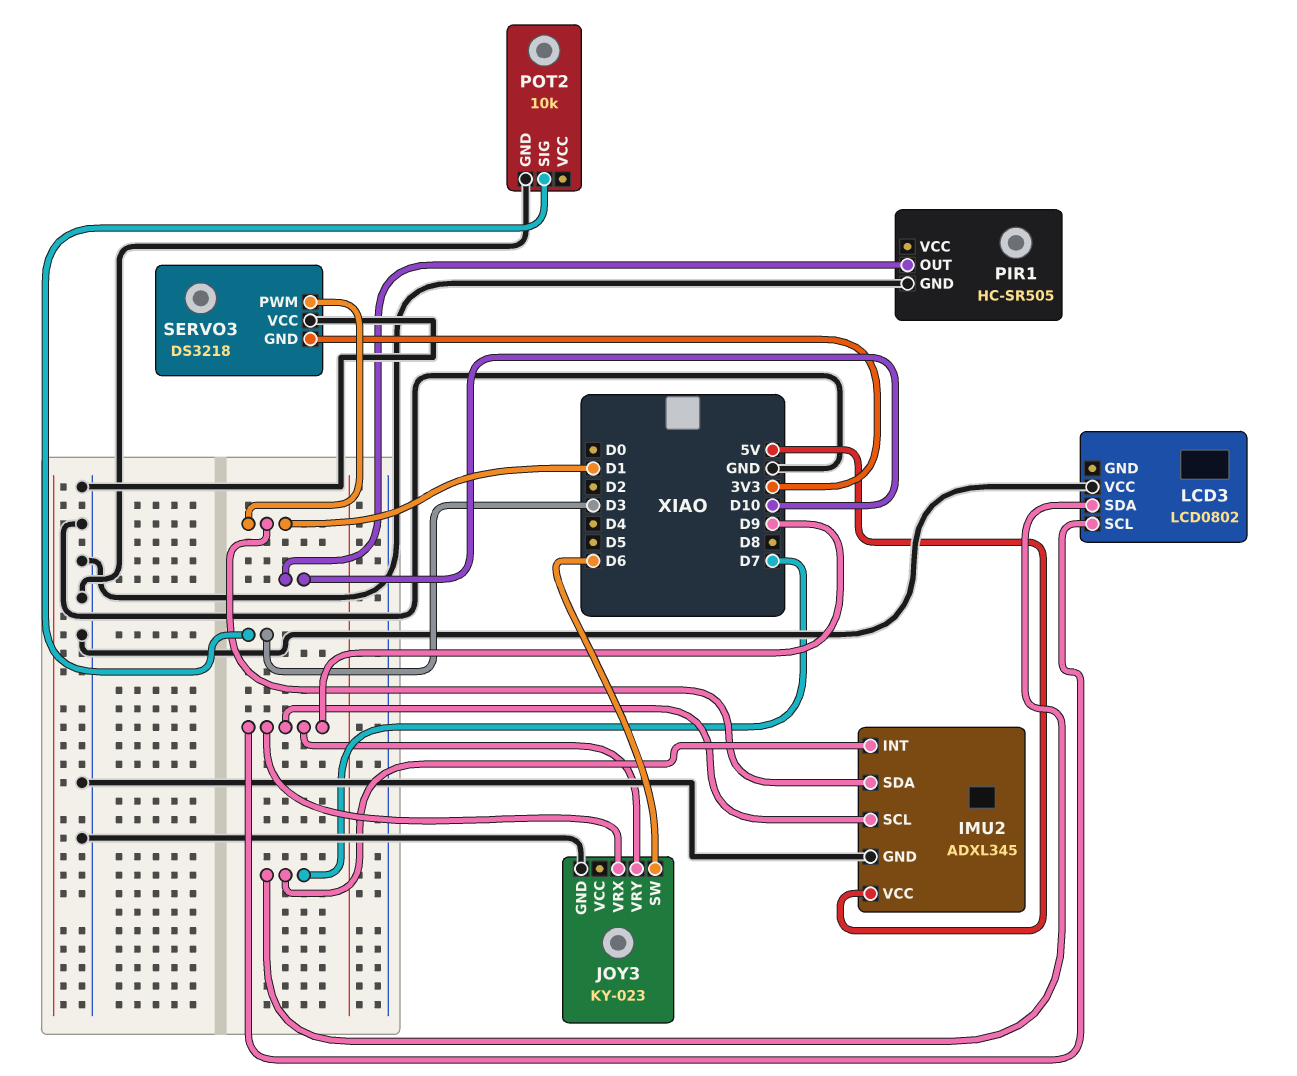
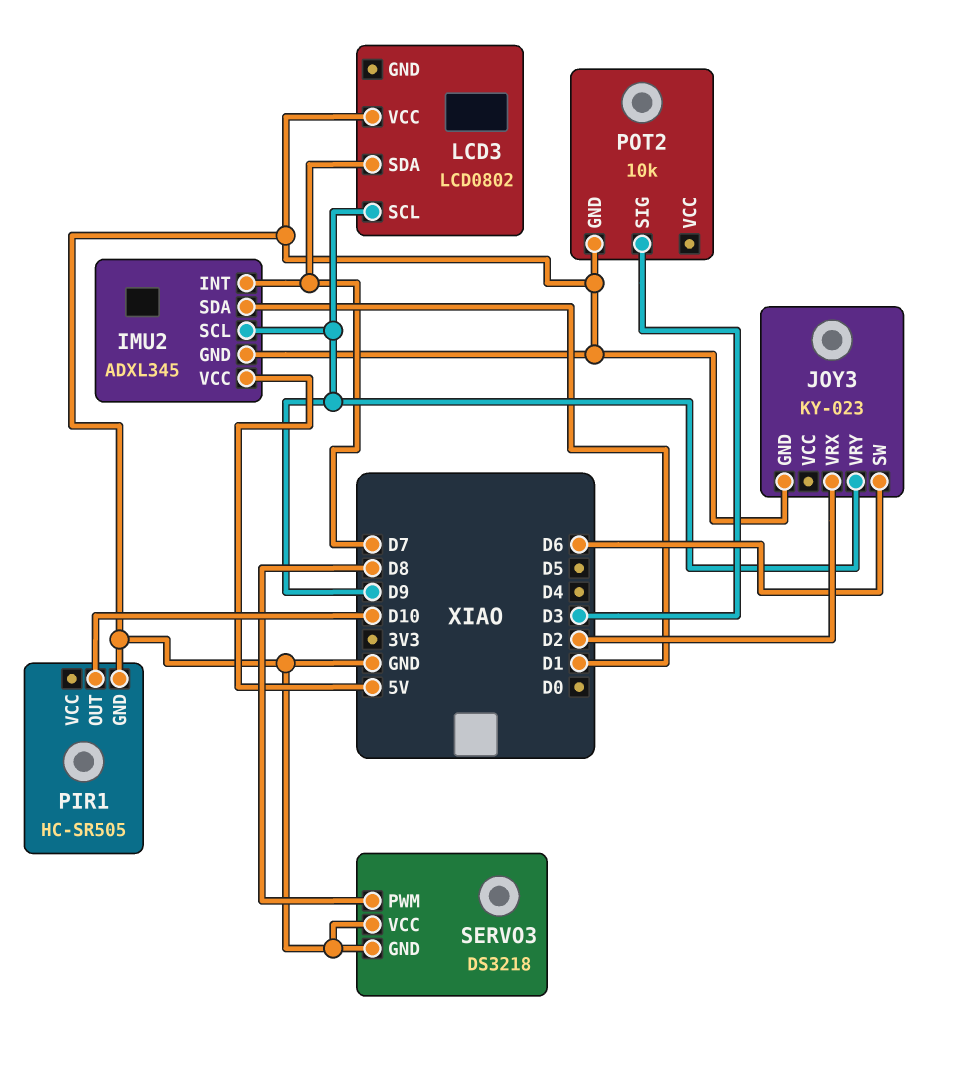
JOY3 pin VRX: D9 -> D2
SERVO3 pin GND: 3V3 -> GND
SERVO3 pin PWM: D1 -> D8

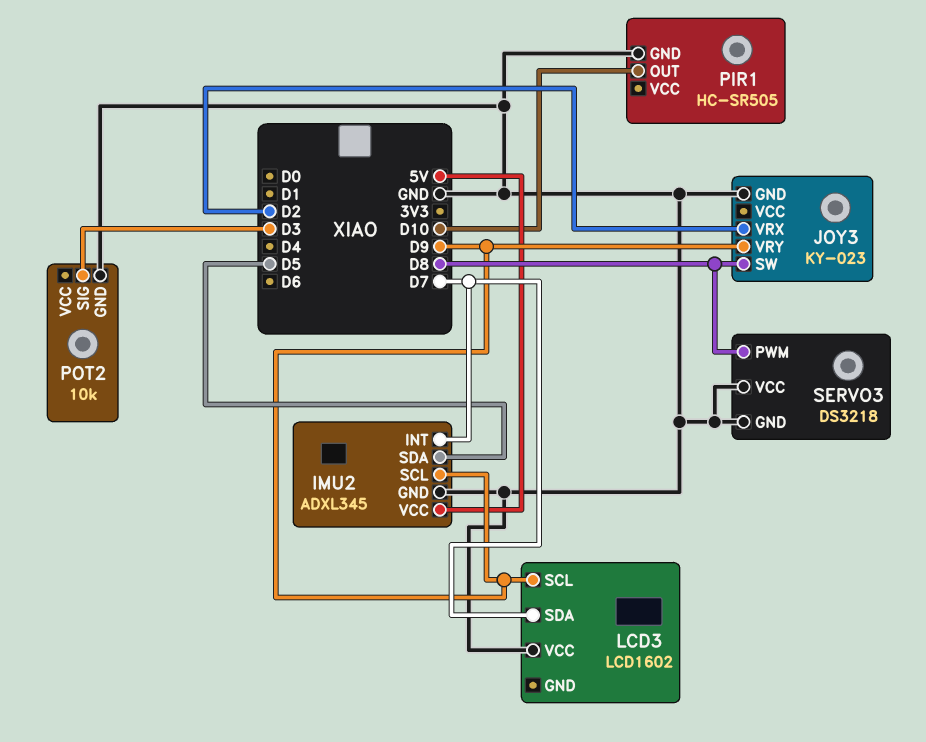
IMU2 pin SDA: D1 -> D5
JOY3 pin SW: D6 -> D8
LCD3: LCD0802 -> LCD1602

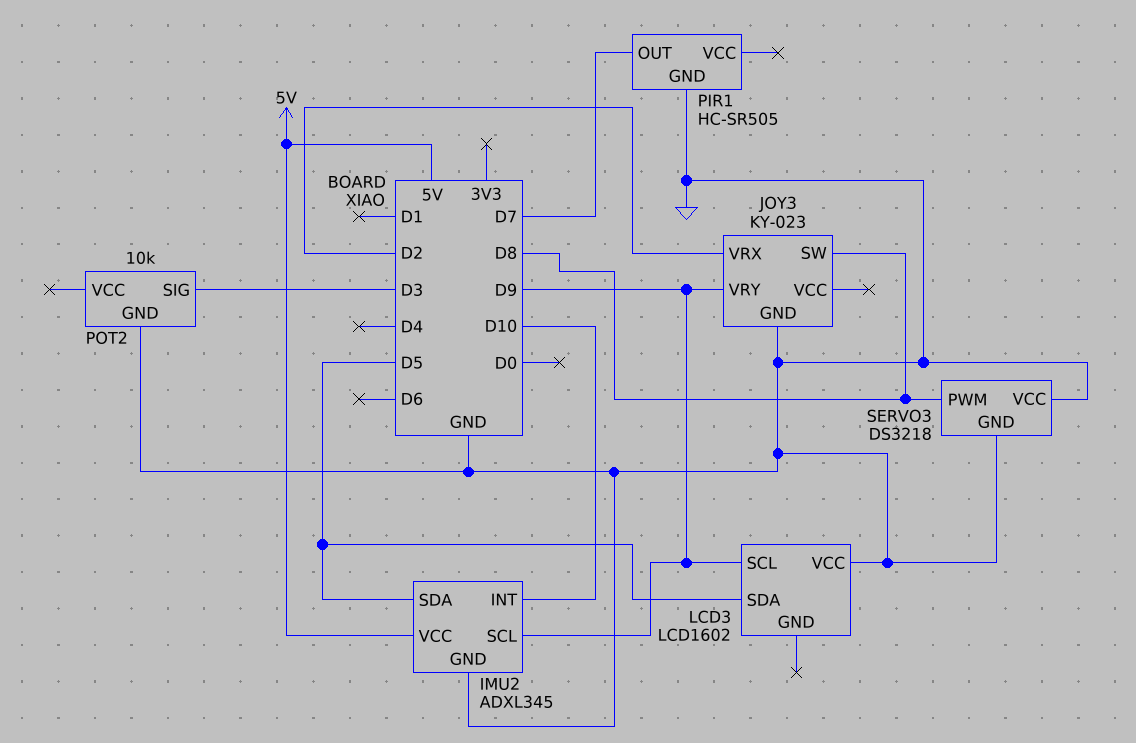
IMU2 pin INT: D7 -> D10
LCD3 pin SDA: D7 -> D5
PIR1 pin OUT: D10 -> D7

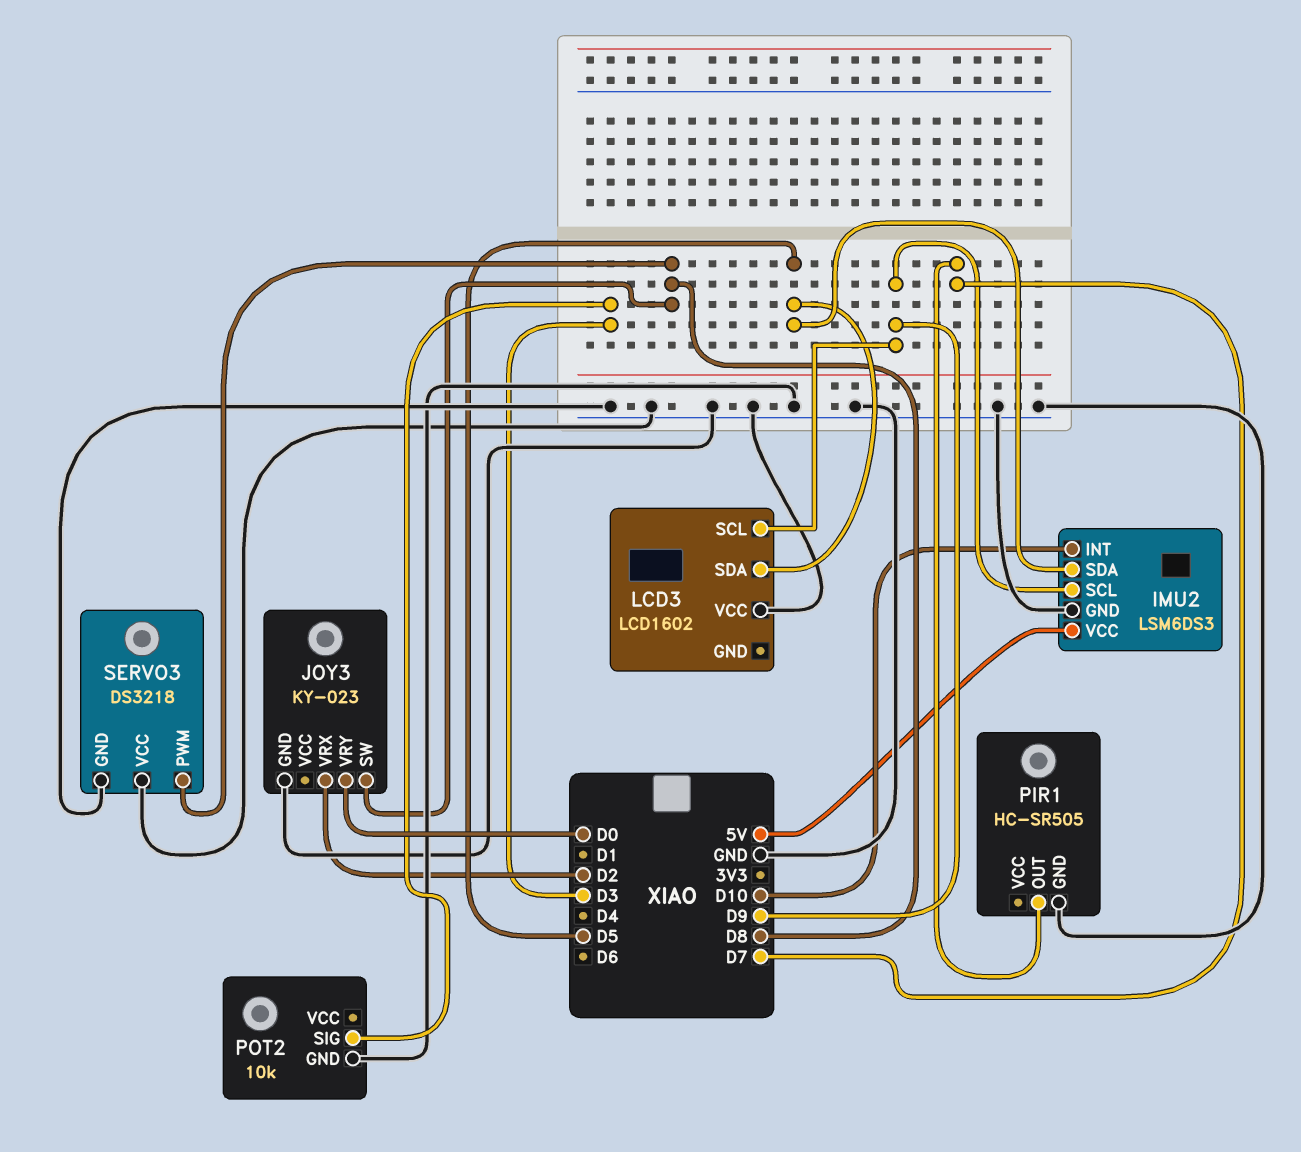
IMU2: ADXL345 -> LSM6DS3
JOY3 pin VRY: D9 -> D0

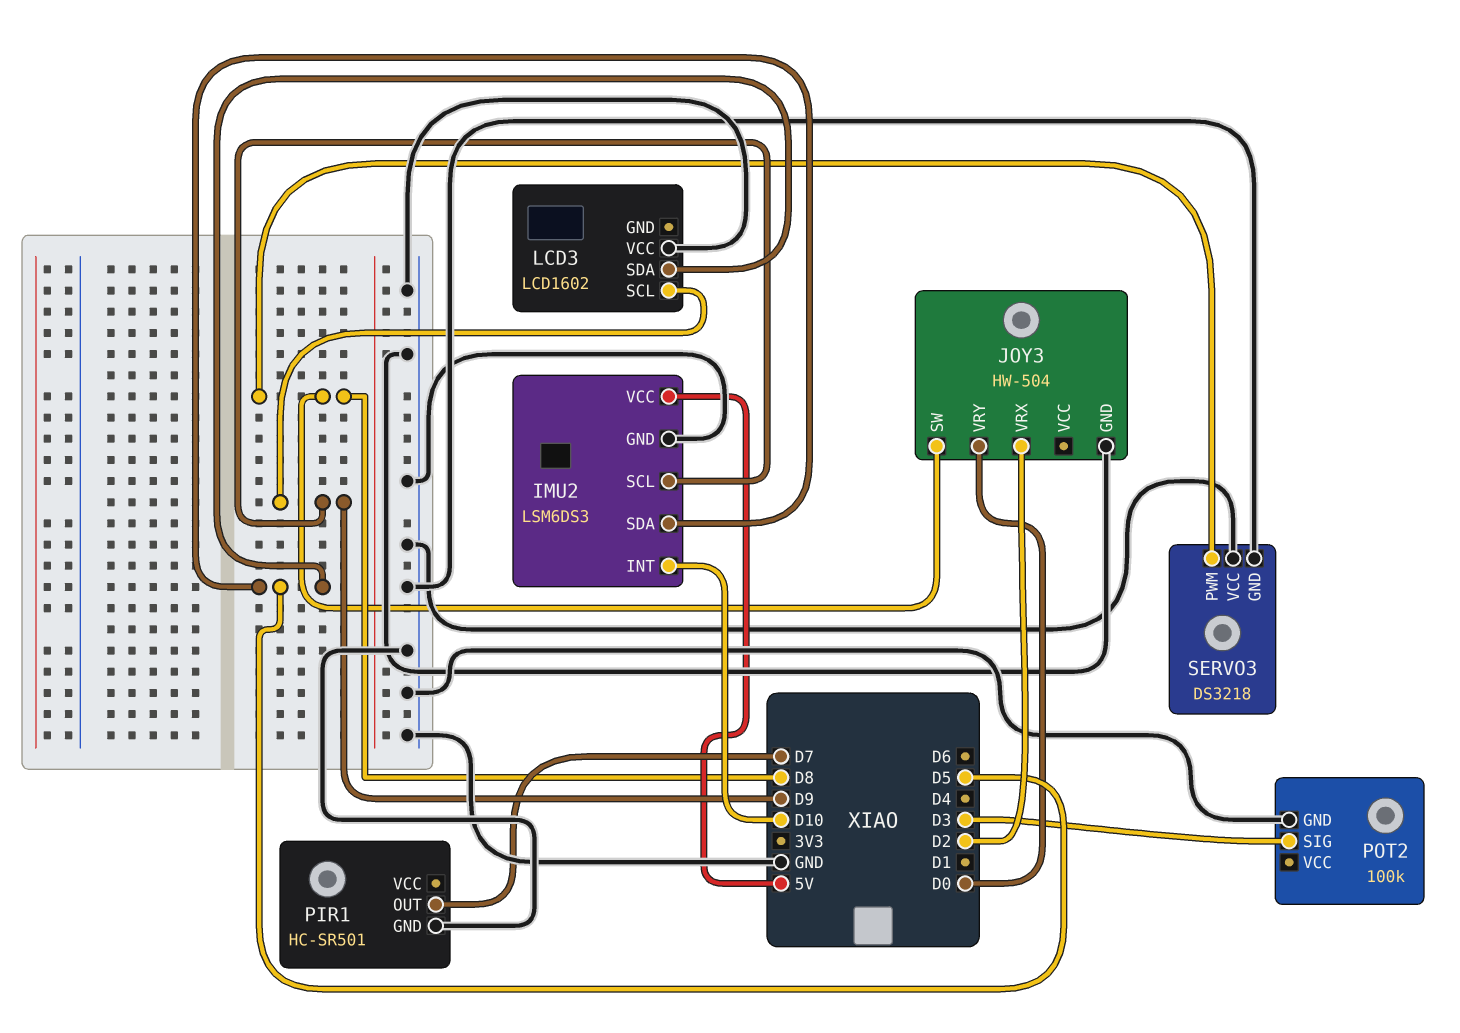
JOY3: KY-023 -> HW-504
PIR1: HC-SR505 -> HC-SR501
POT2: 10k -> 100k

